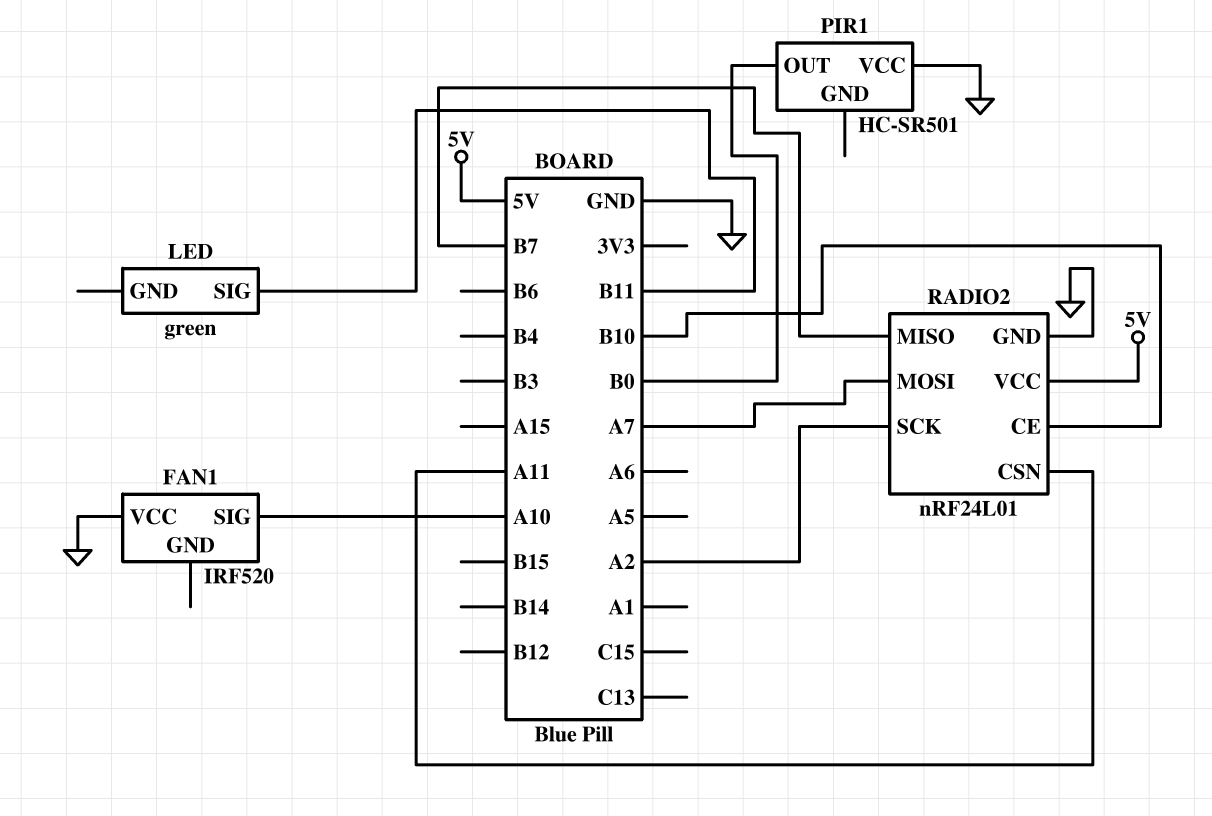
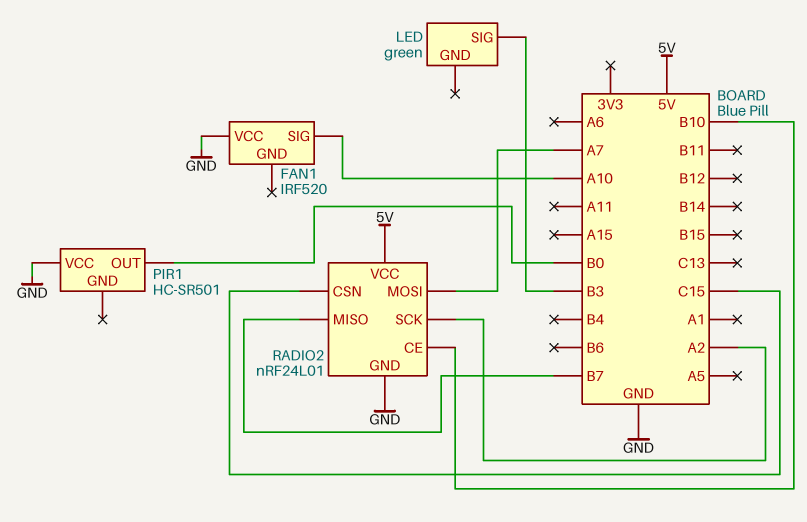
LED pin SIG: B11 -> B3
RADIO2 pin CSN: A11 -> C15

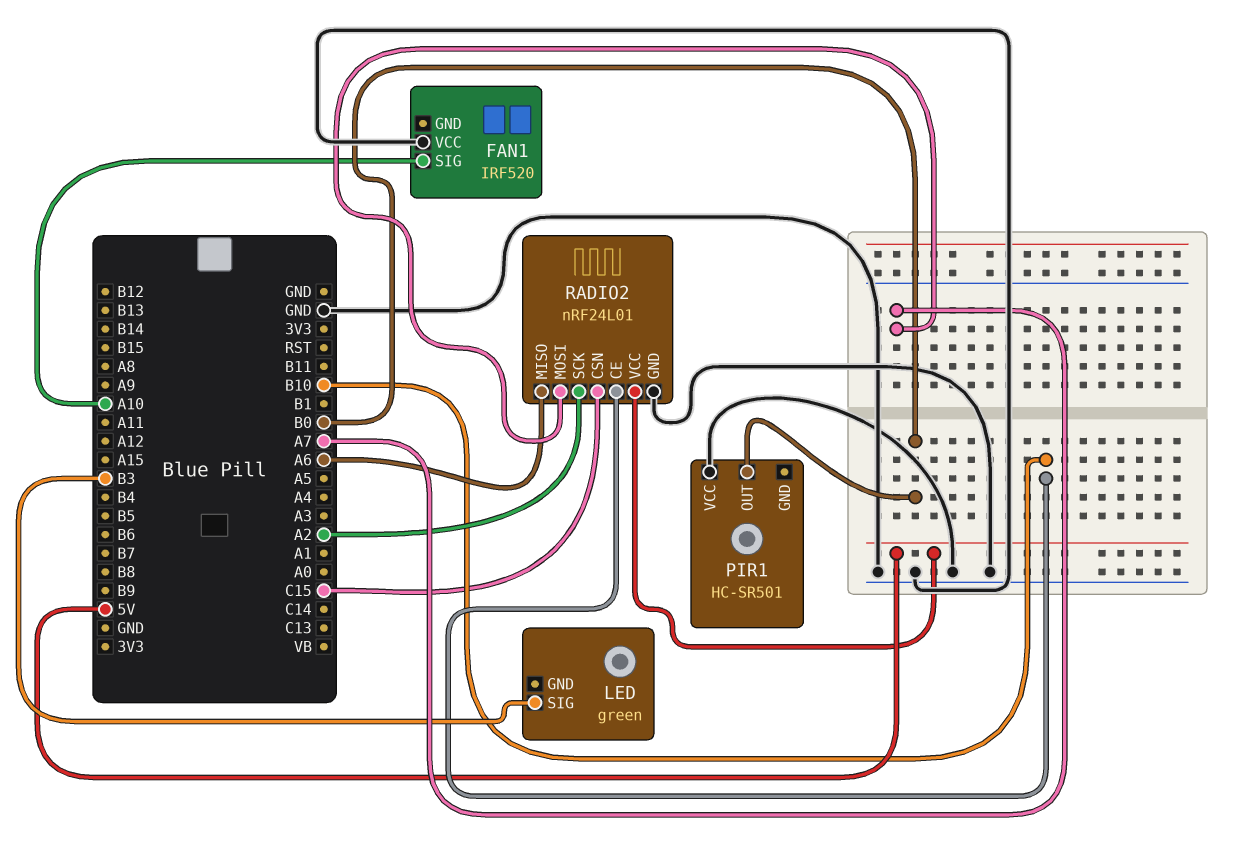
RADIO2 pin MISO: B7 -> A6

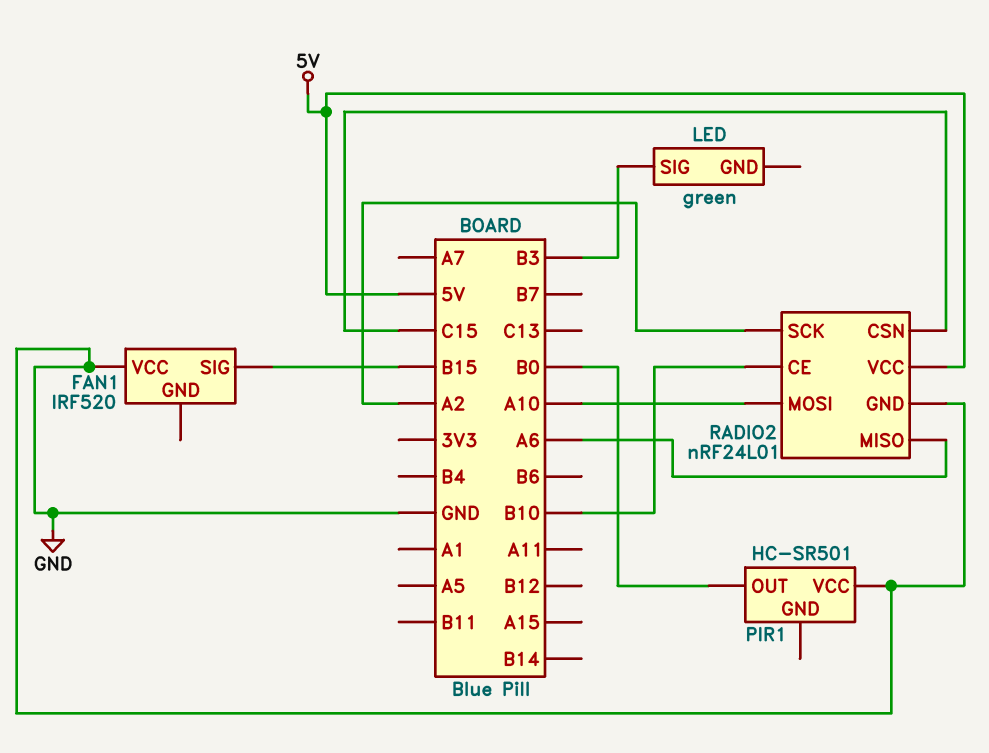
FAN1 pin SIG: A10 -> B15
RADIO2 pin MOSI: A7 -> A10

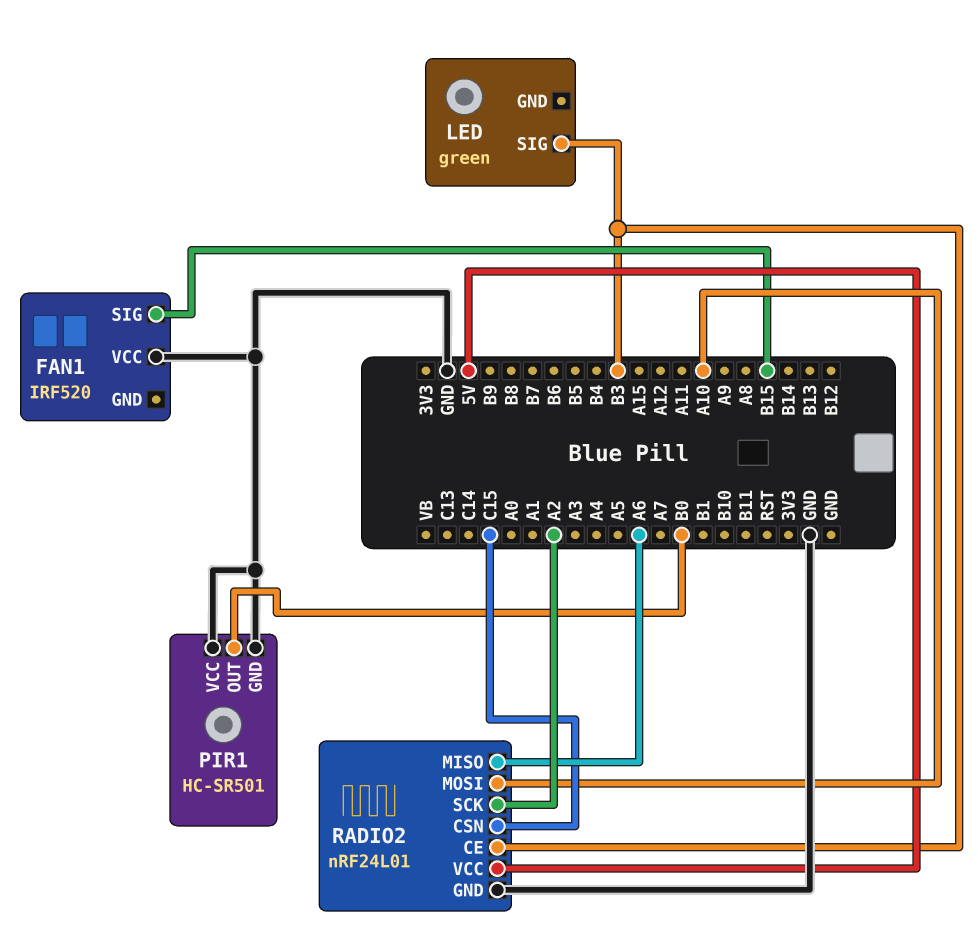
PIR1 pin GND: none -> GND
RADIO2 pin CE: B10 -> B3

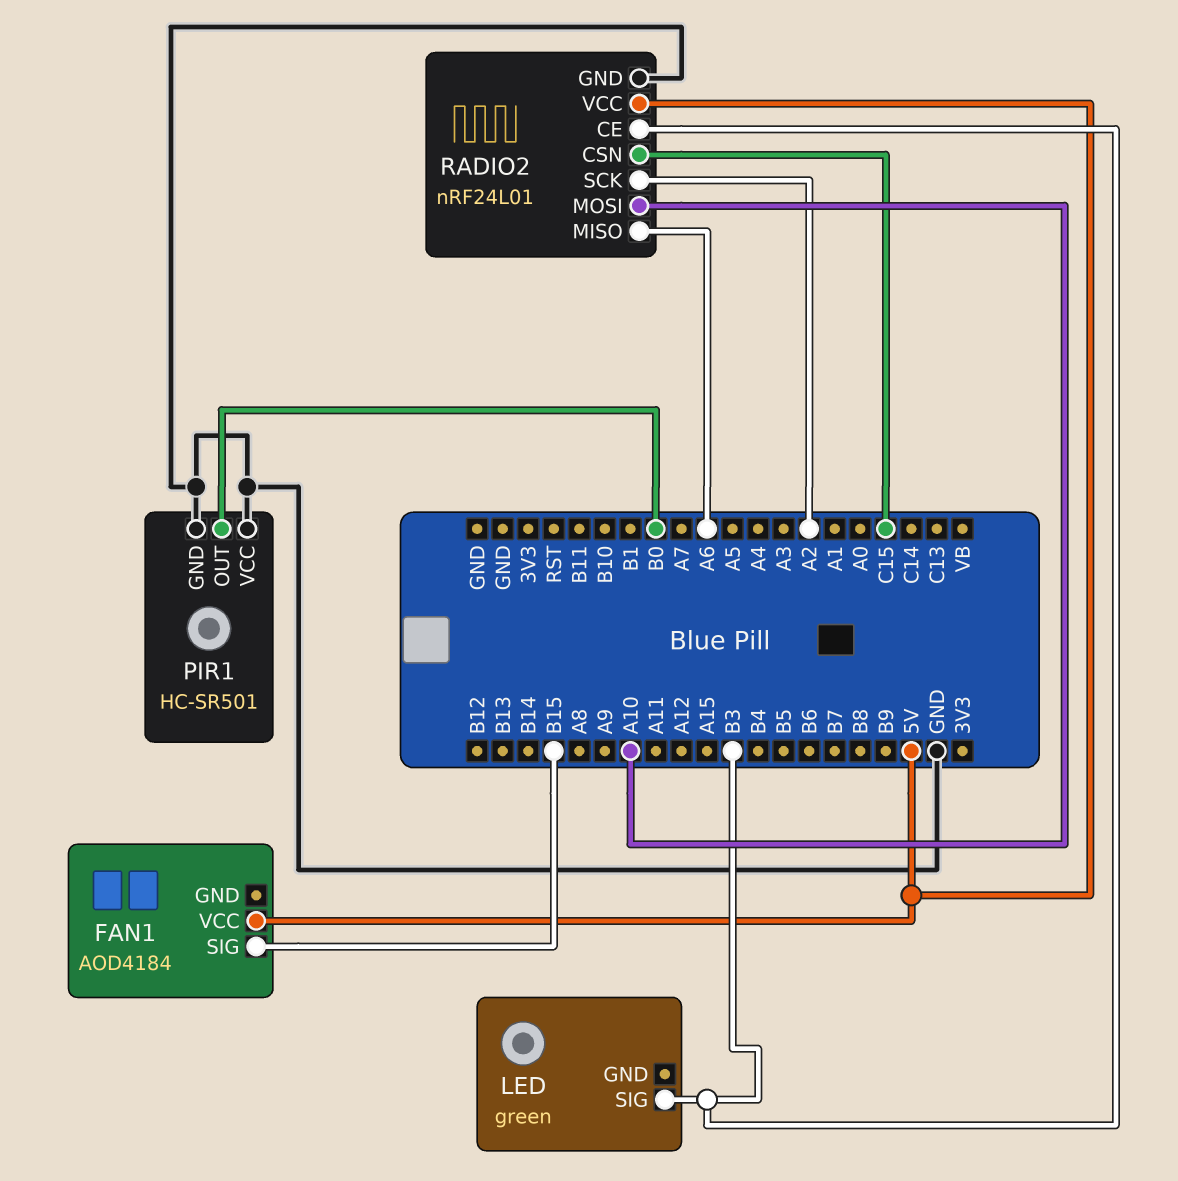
FAN1: IRF520 -> AOD4184
FAN1 pin VCC: GND -> 5V

